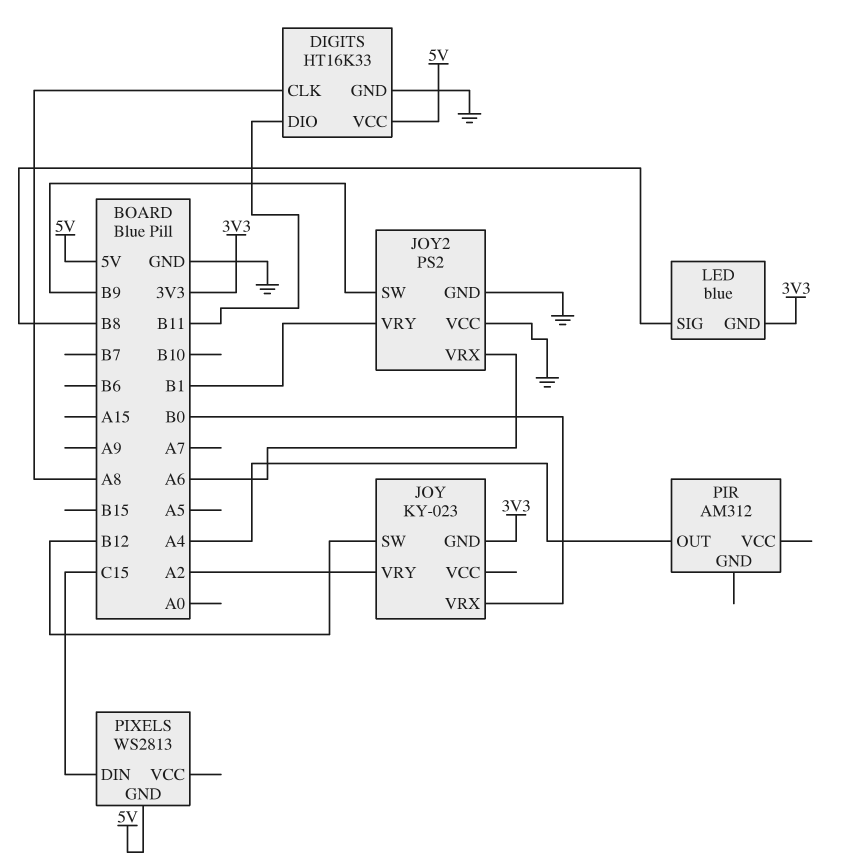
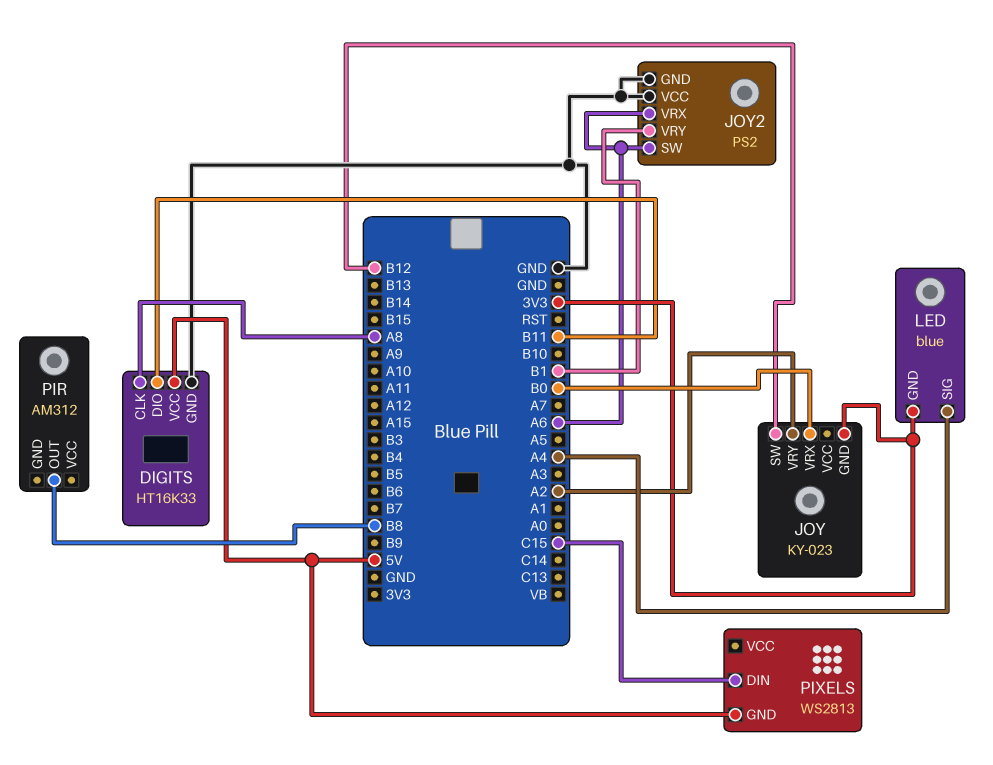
JOY2 pin SW: B9 -> A6
LED pin SIG: B8 -> A4
PIR pin OUT: A4 -> B8

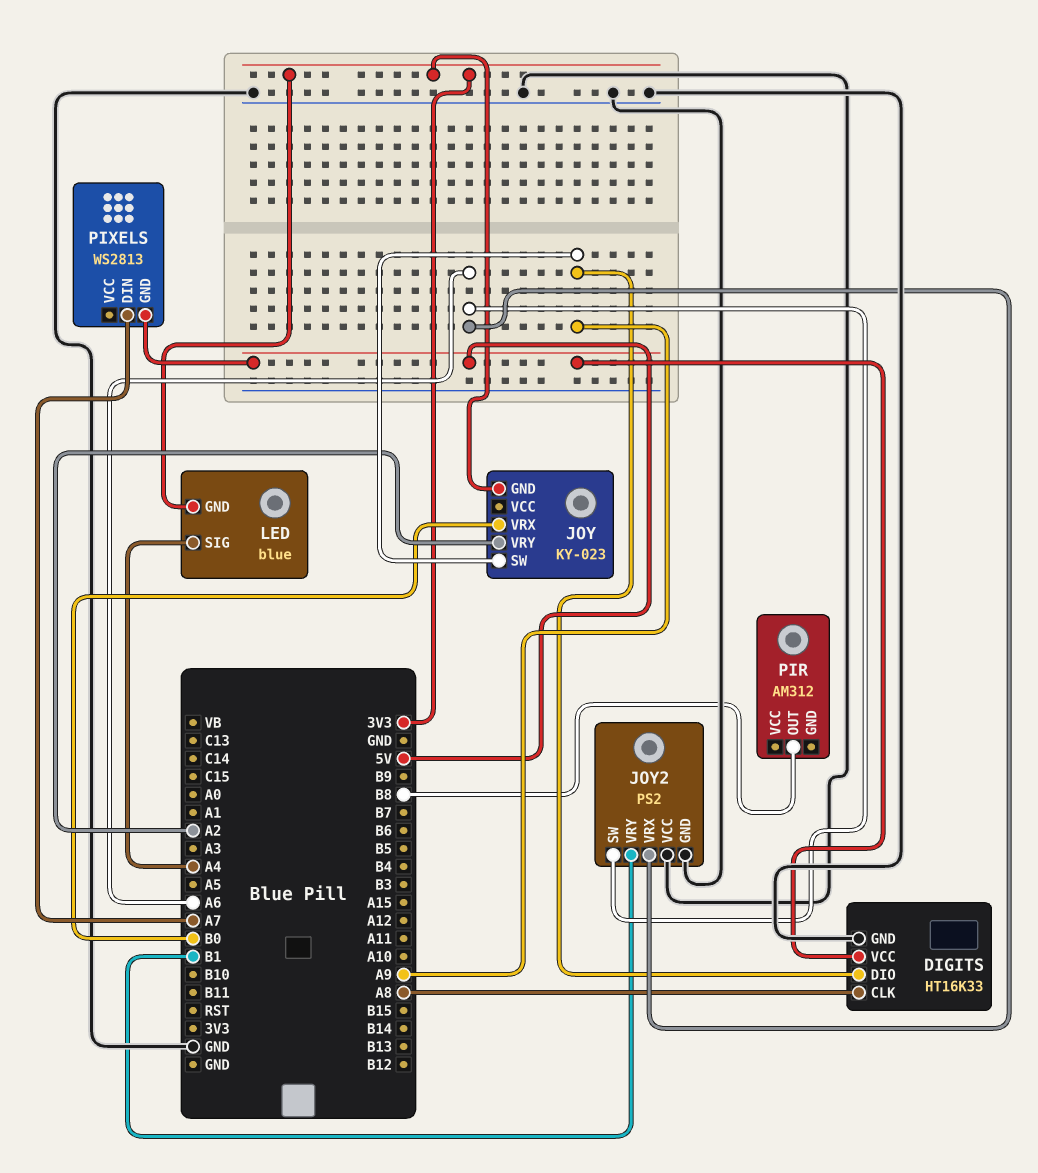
DIGITS pin DIO: B11 -> A9
JOY pin SW: B12 -> A9
PIXELS pin DIN: C15 -> A7

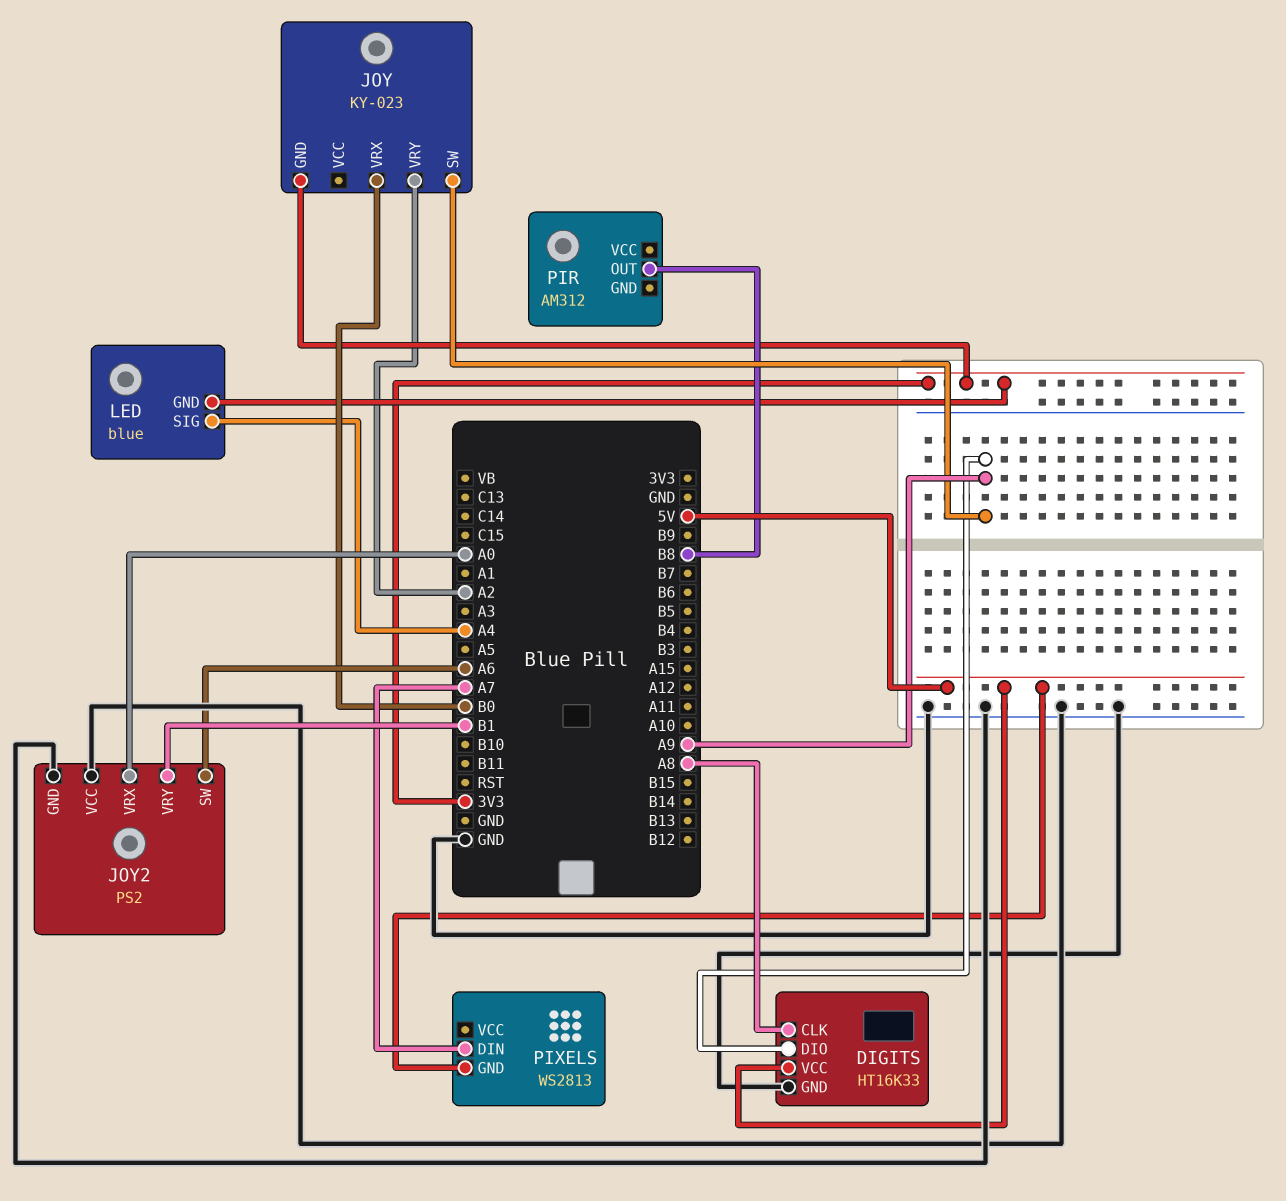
JOY2 pin VRX: A6 -> A0

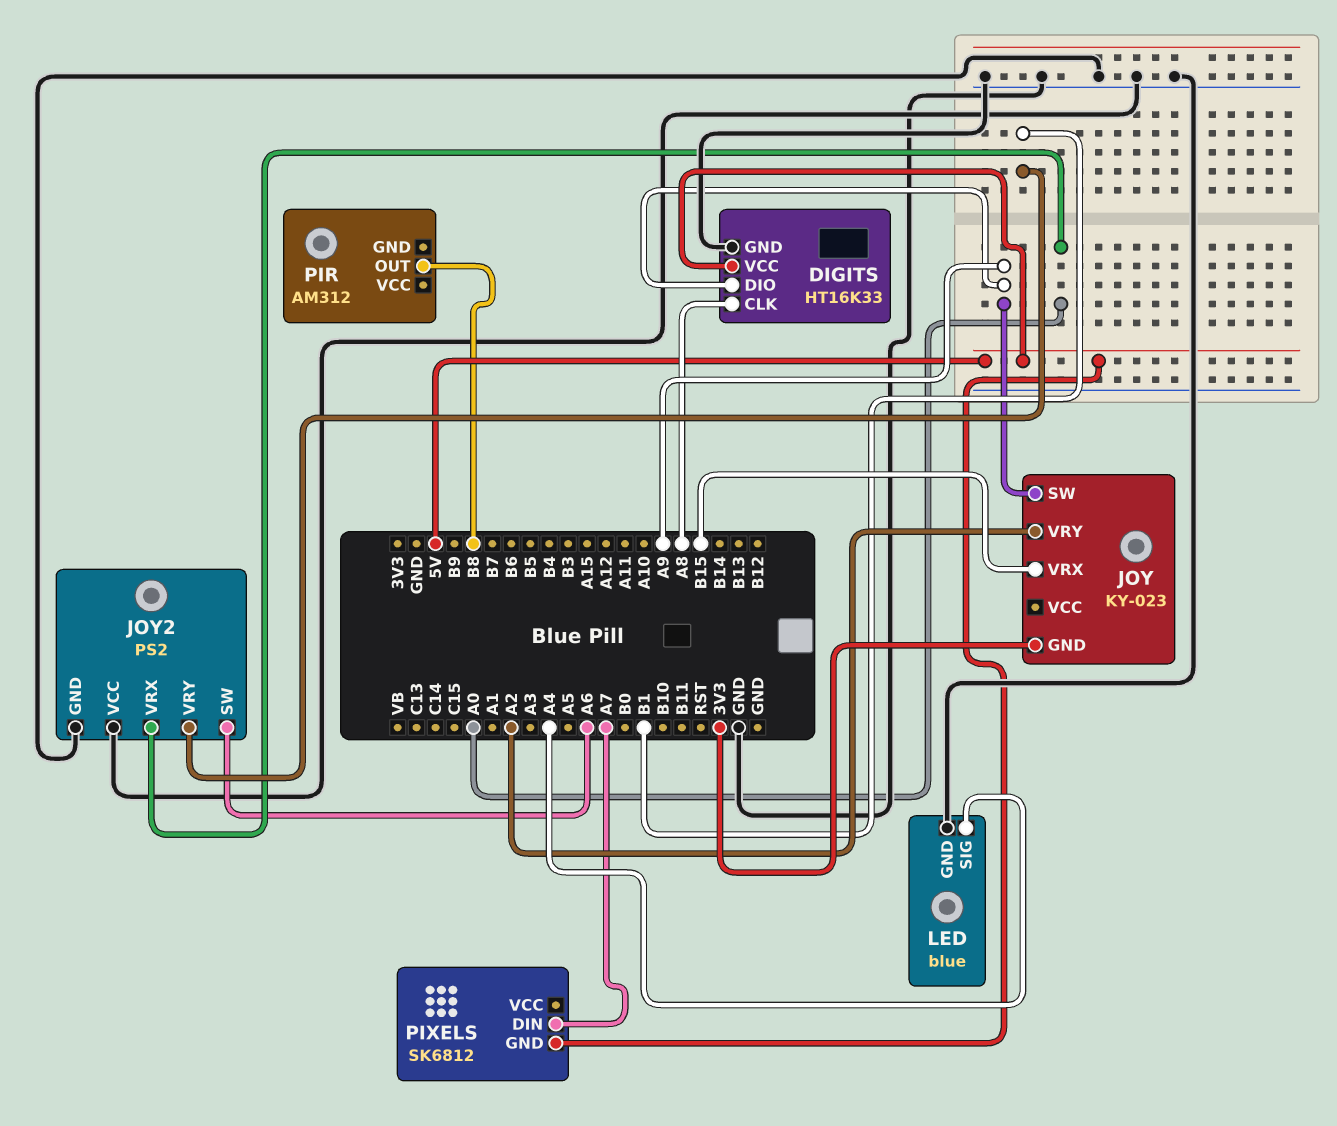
JOY pin VRX: B0 -> B15
LED pin GND: 3V3 -> GND
PIXELS: WS2813 -> SK6812

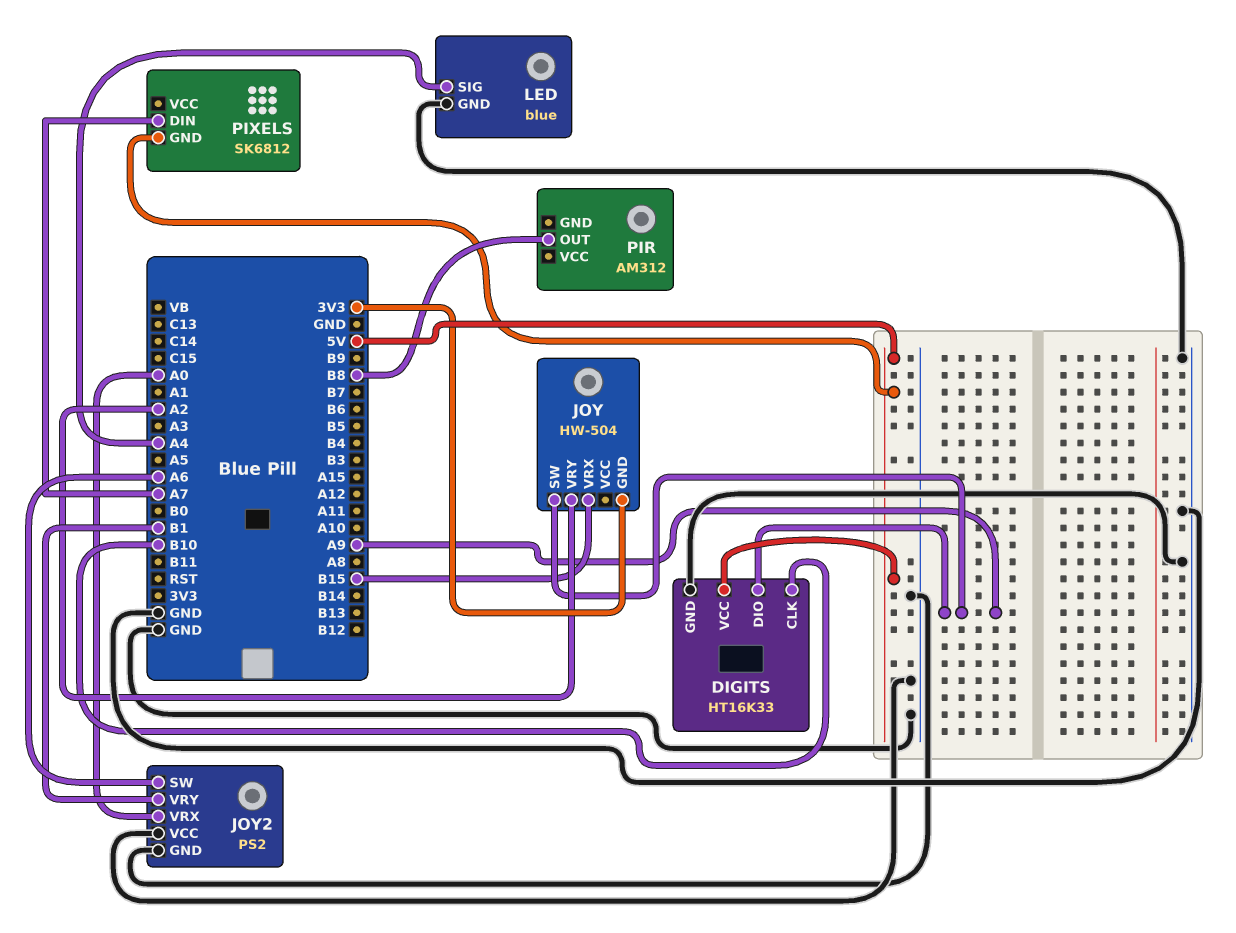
DIGITS pin CLK: A8 -> B10
JOY: KY-023 -> HW-504

